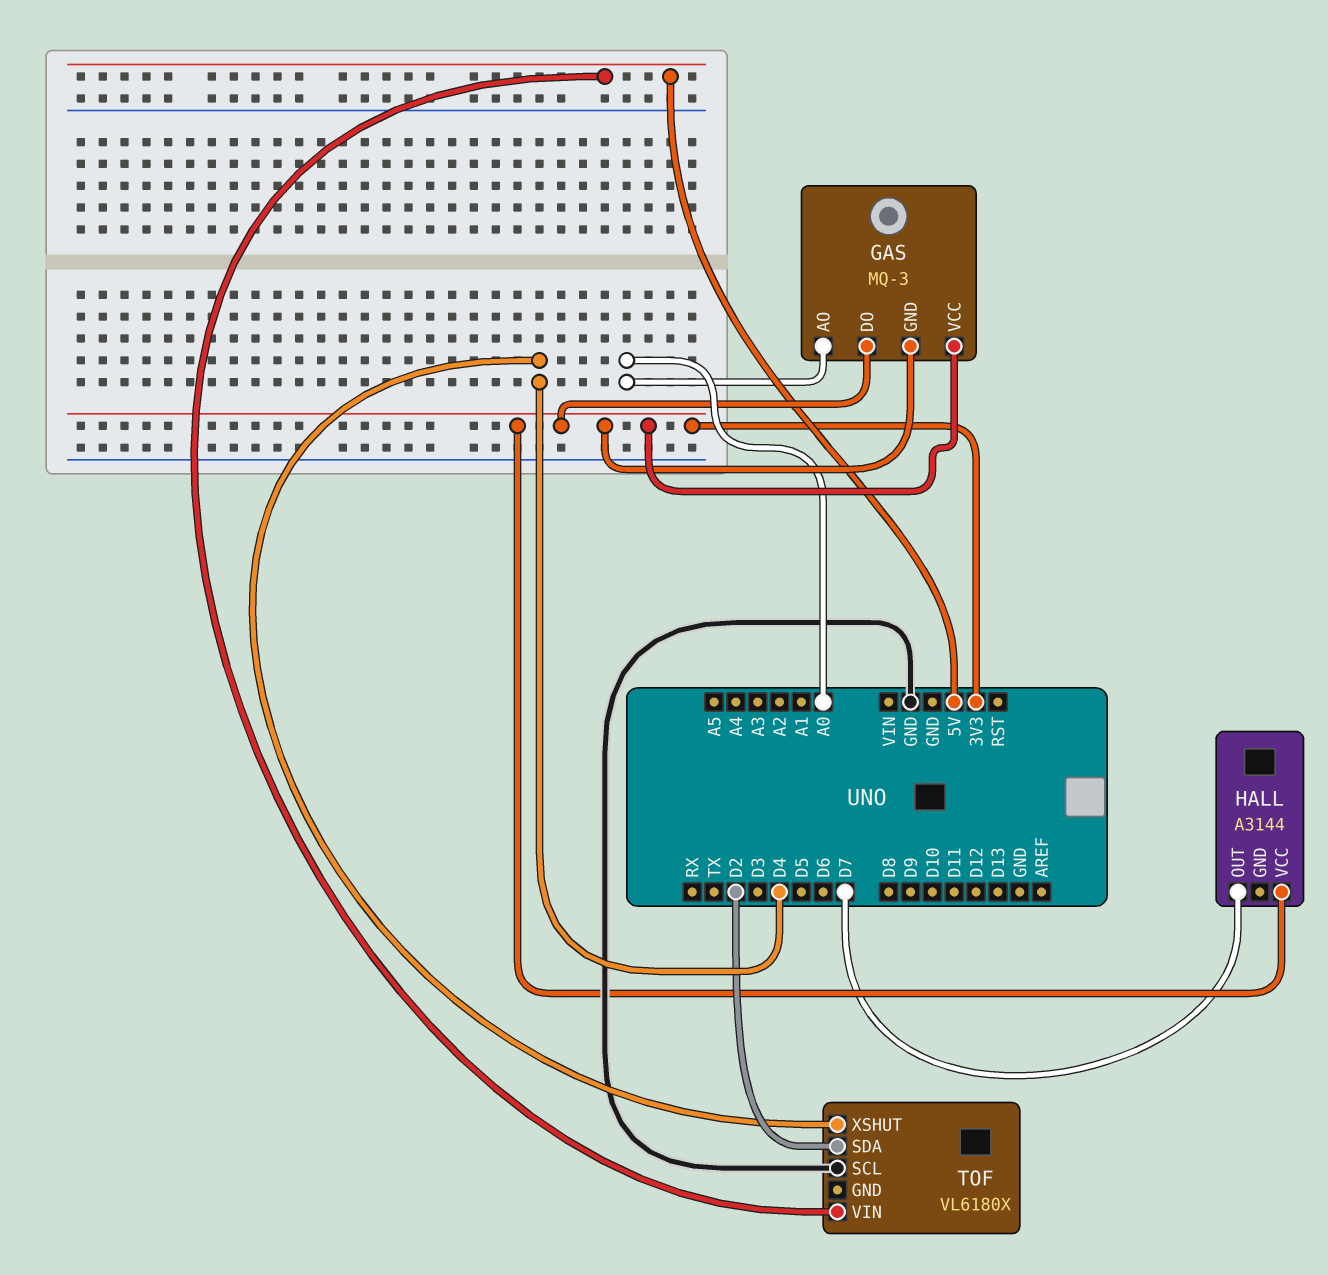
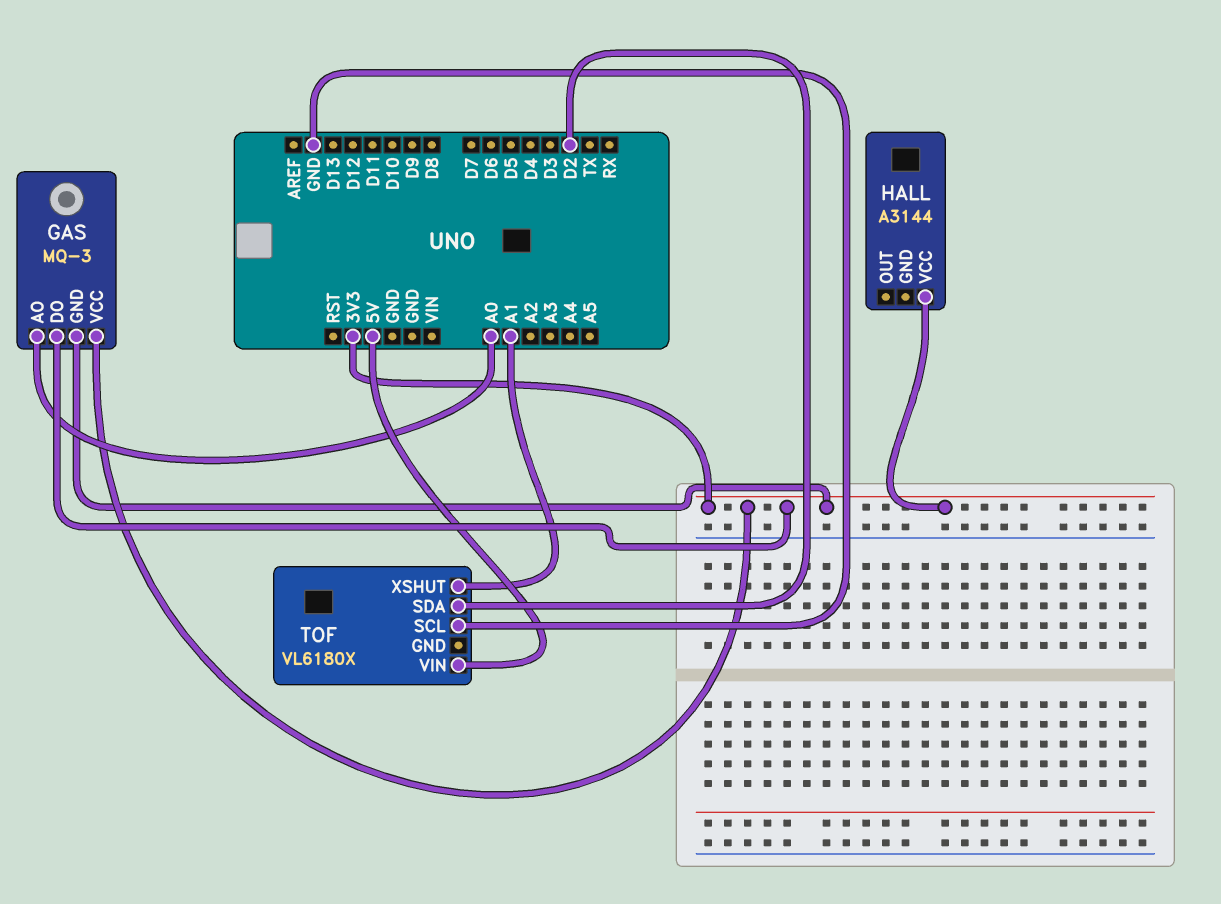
HALL pin OUT: D7 -> none
TOF pin XSHUT: D4 -> A1

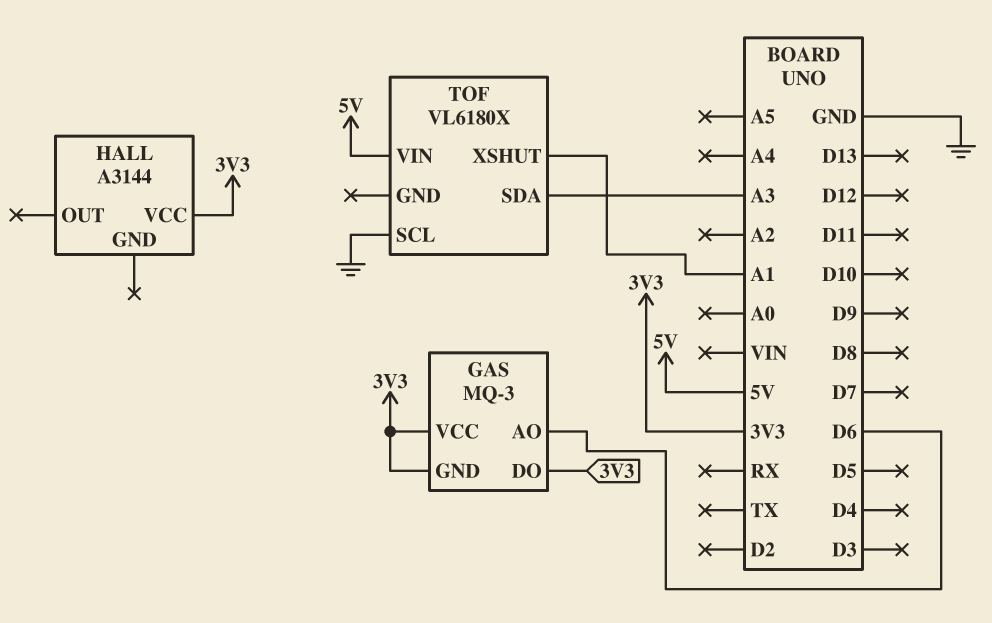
GAS pin AO: A0 -> D6
TOF pin SDA: D2 -> A3

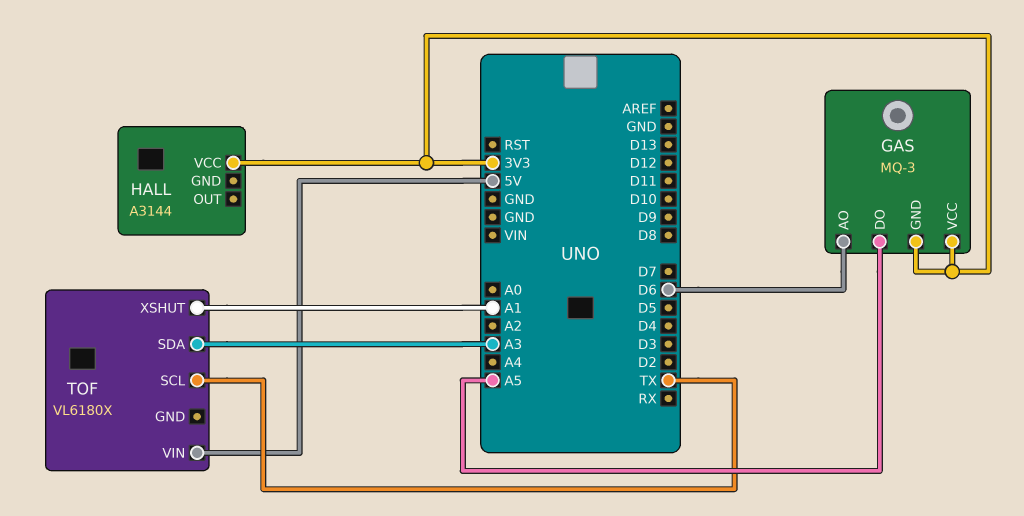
GAS pin DO: 3V3 -> A5
TOF pin SCL: GND -> TX

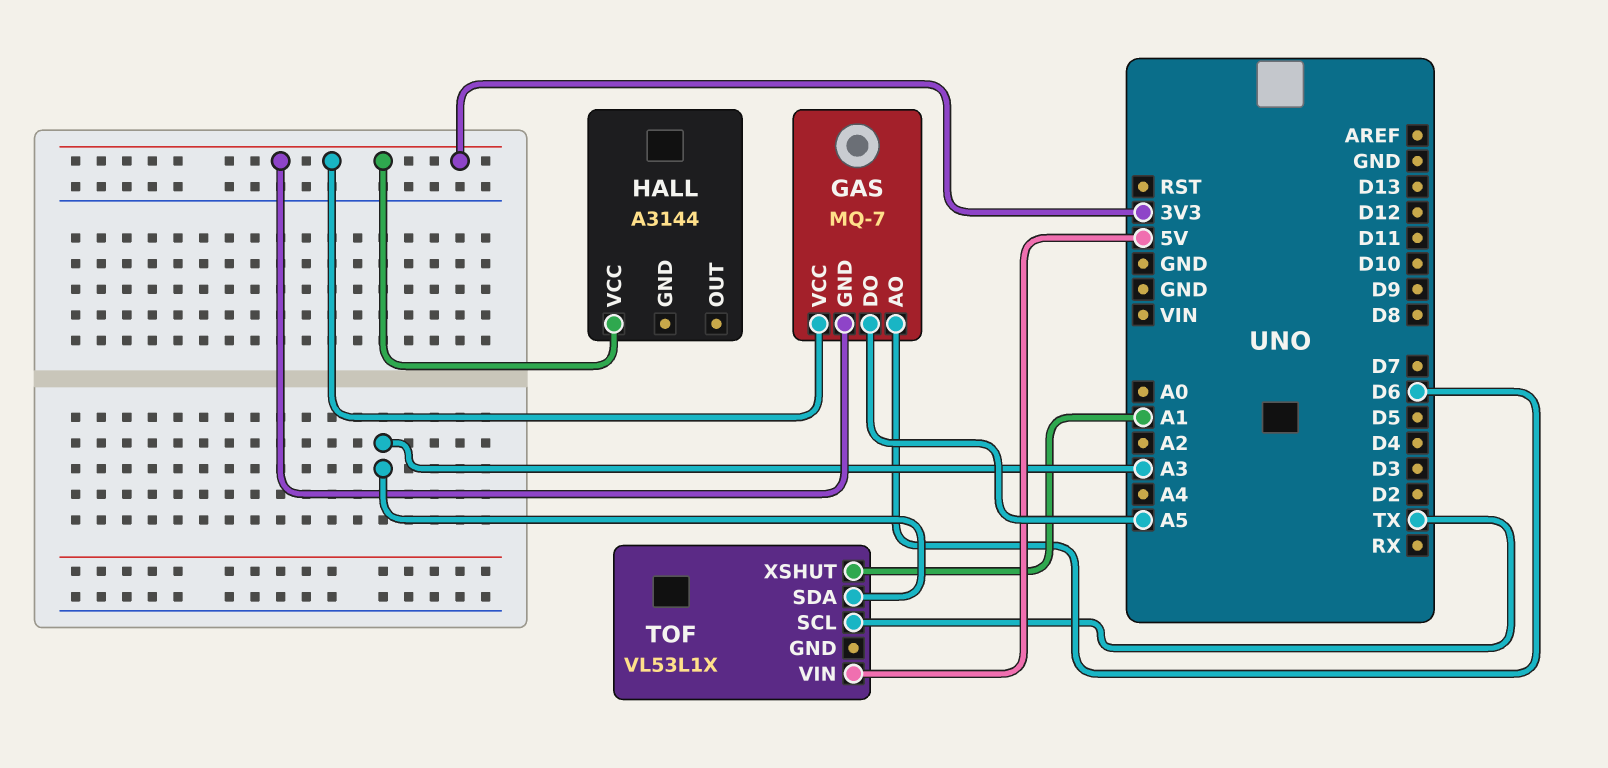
GAS: MQ-3 -> MQ-7
TOF: VL6180X -> VL53L1X

